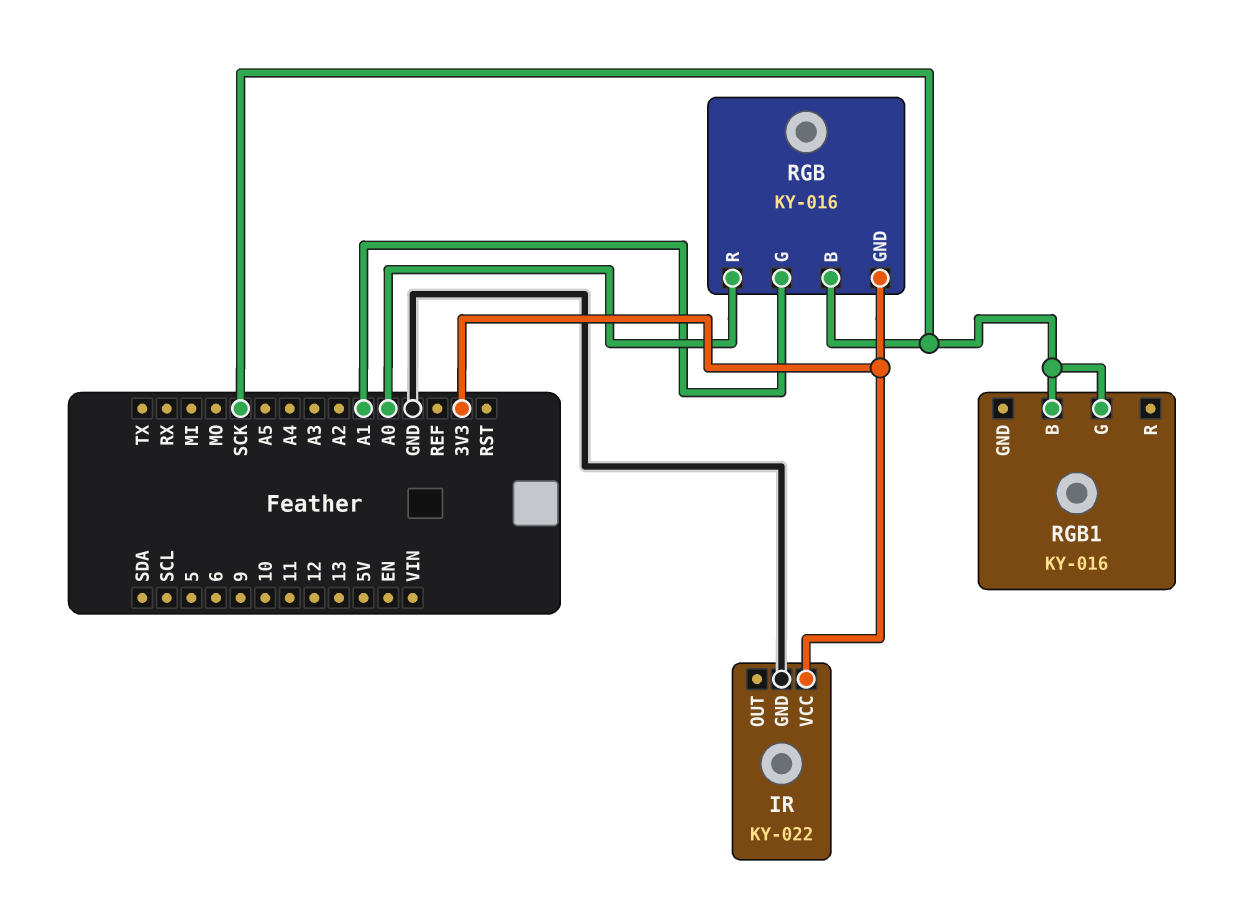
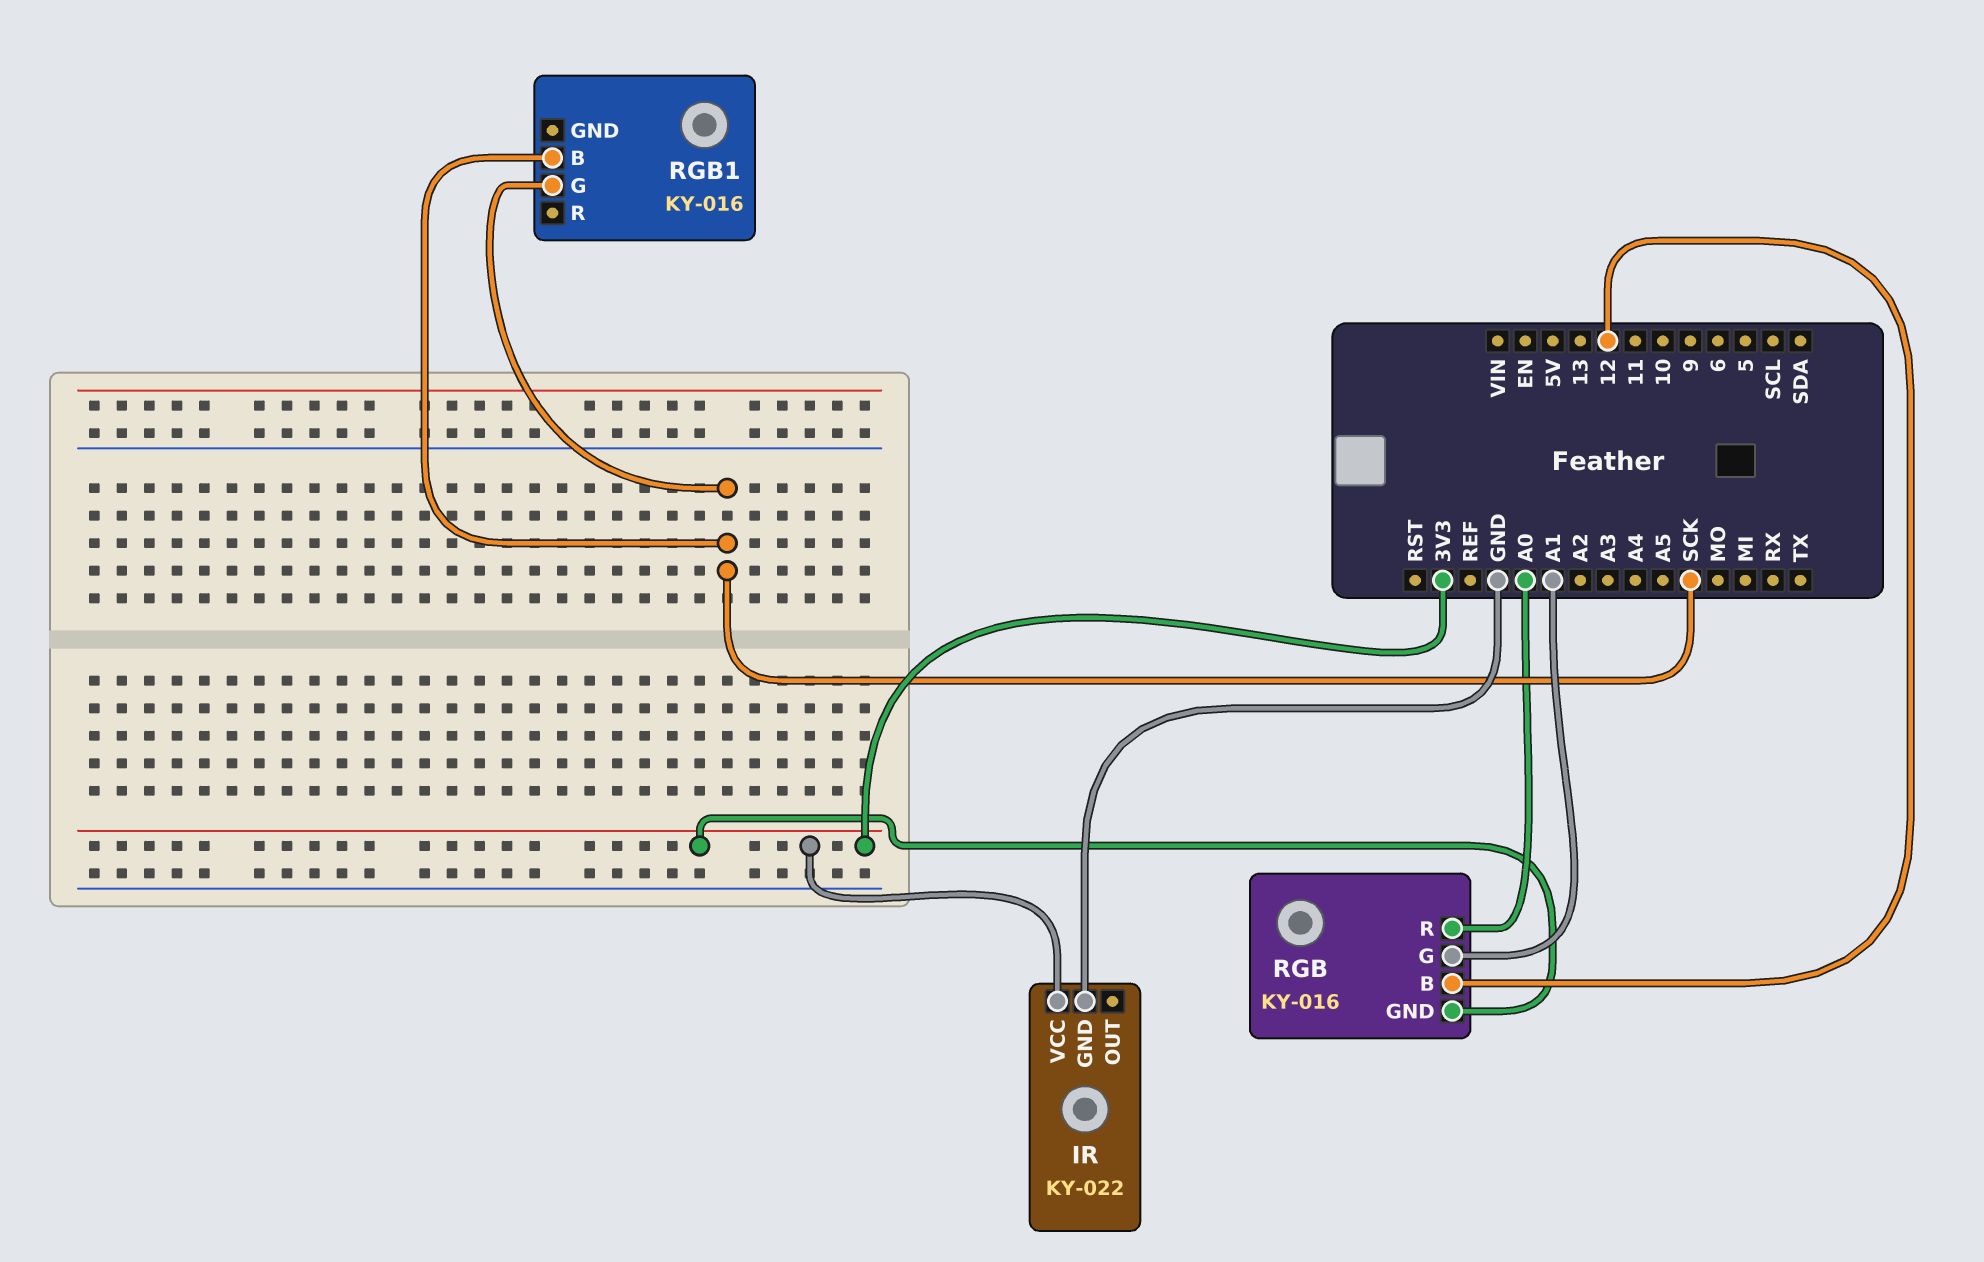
RGB pin B: SCK -> 12

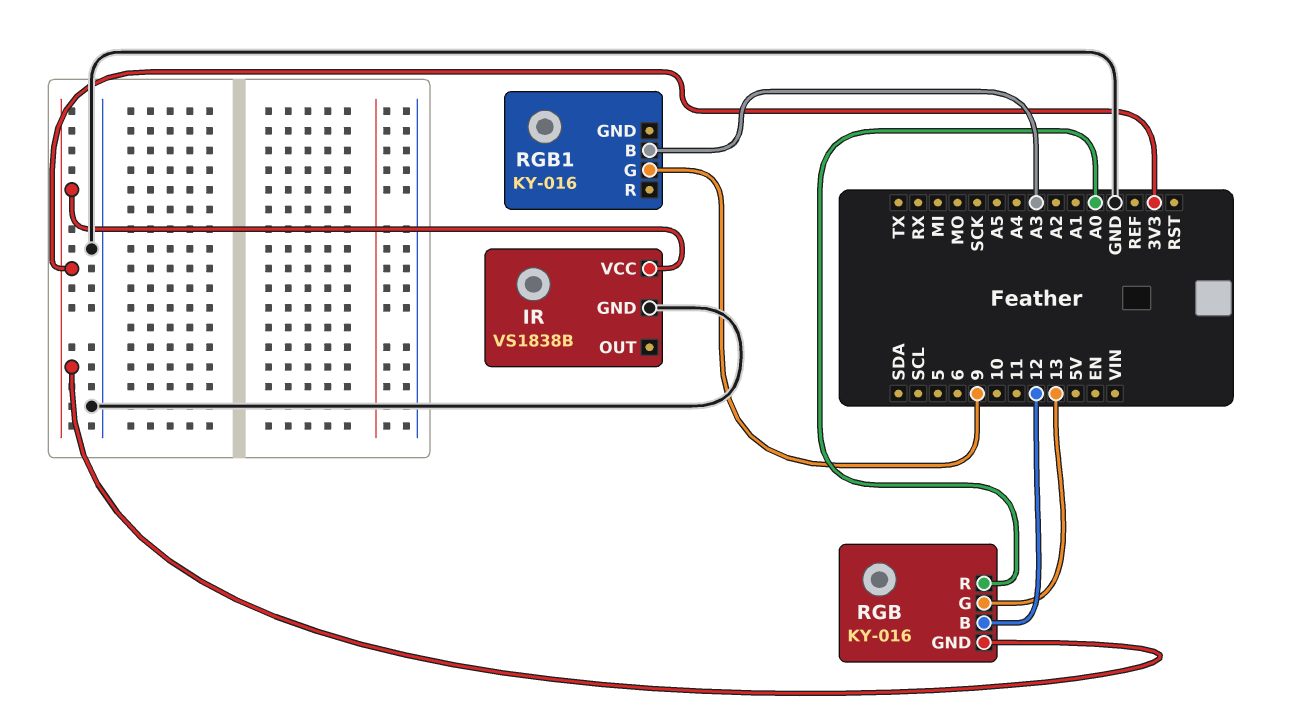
IR: KY-022 -> VS1838B
RGB pin G: A1 -> 13
RGB1 pin B: SCK -> A3
RGB1 pin G: SCK -> 9

